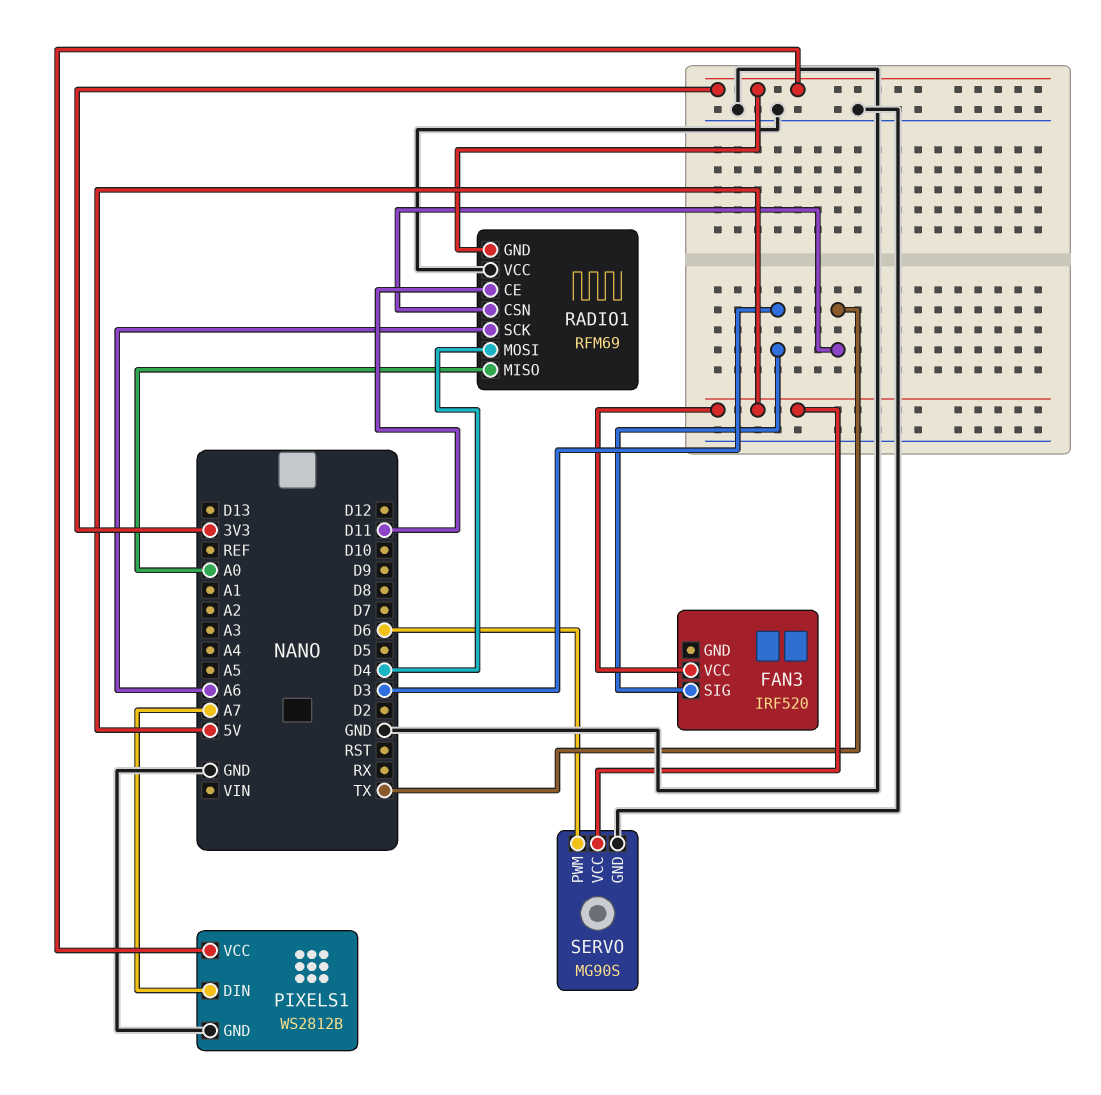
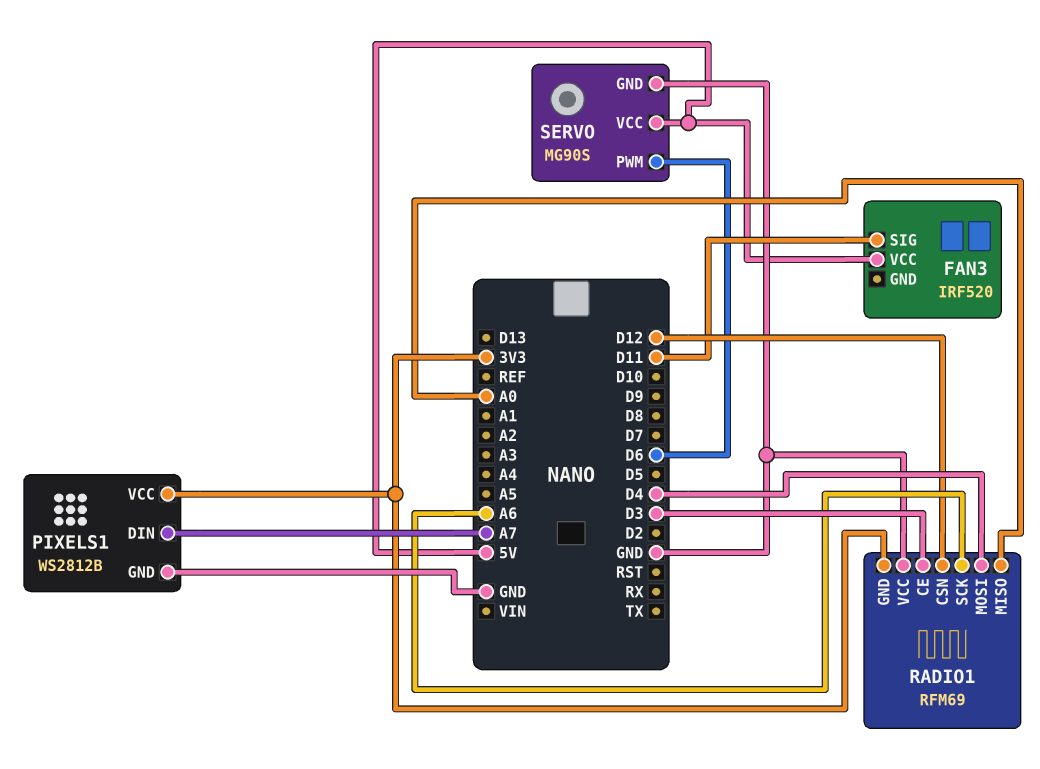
FAN3 pin SIG: D3 -> D11
RADIO1 pin CE: D11 -> D3
RADIO1 pin CSN: TX -> D12

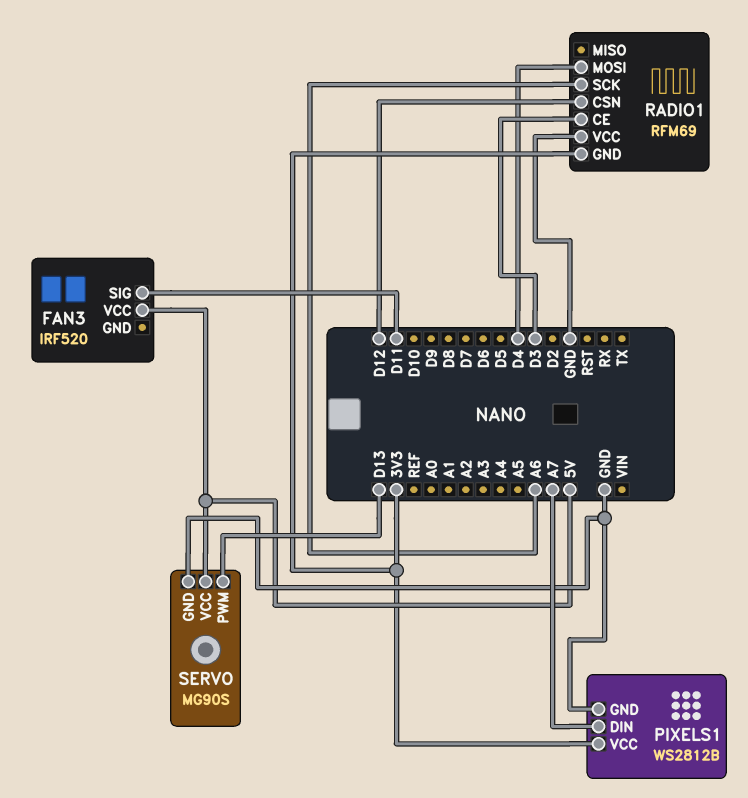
RADIO1 pin MISO: A0 -> none
SERVO pin PWM: D6 -> D13

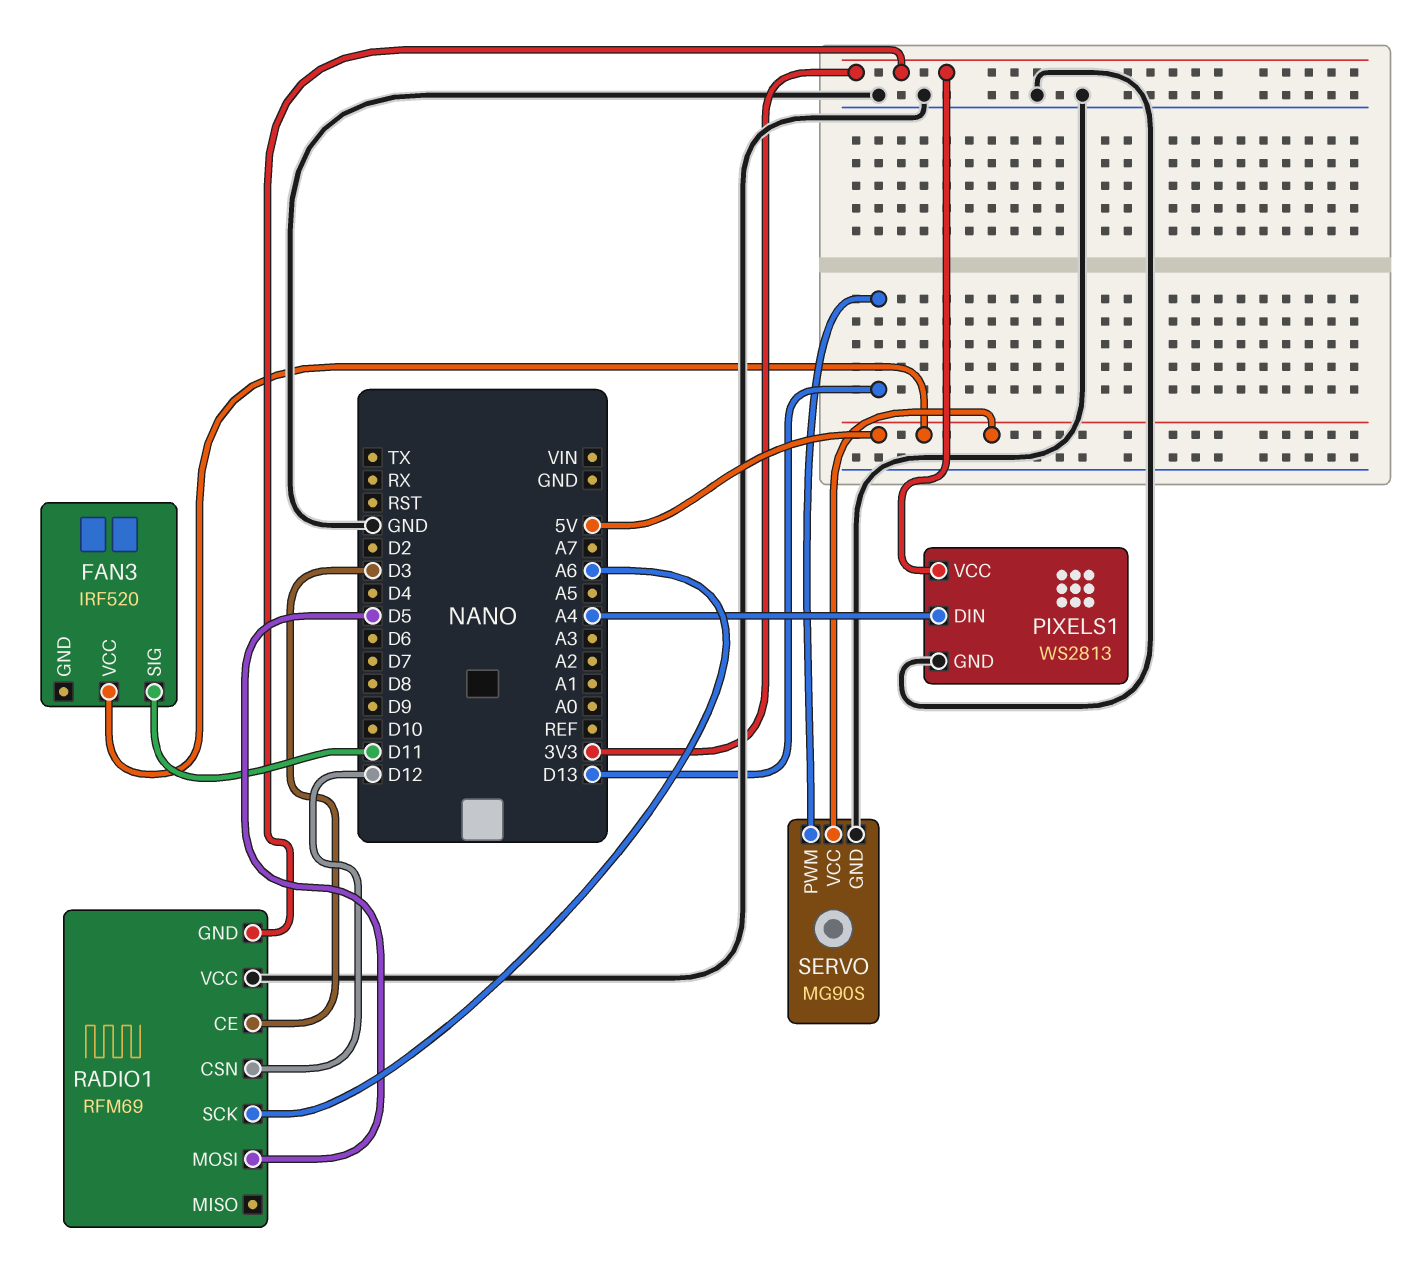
PIXELS1: WS2812B -> WS2813
PIXELS1 pin DIN: A7 -> A4
RADIO1 pin MOSI: D4 -> D5

